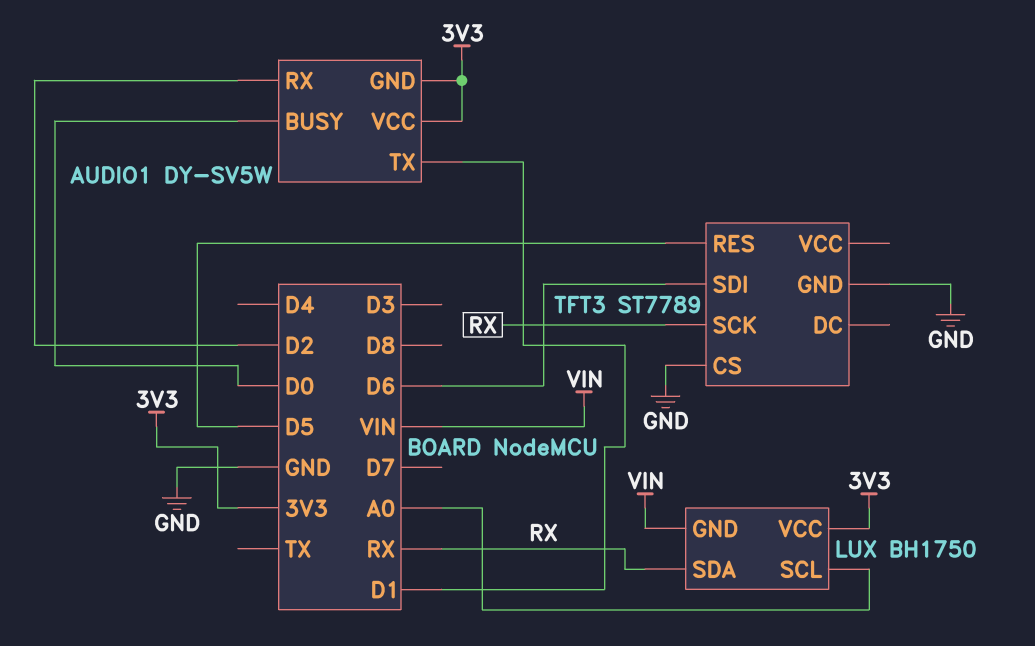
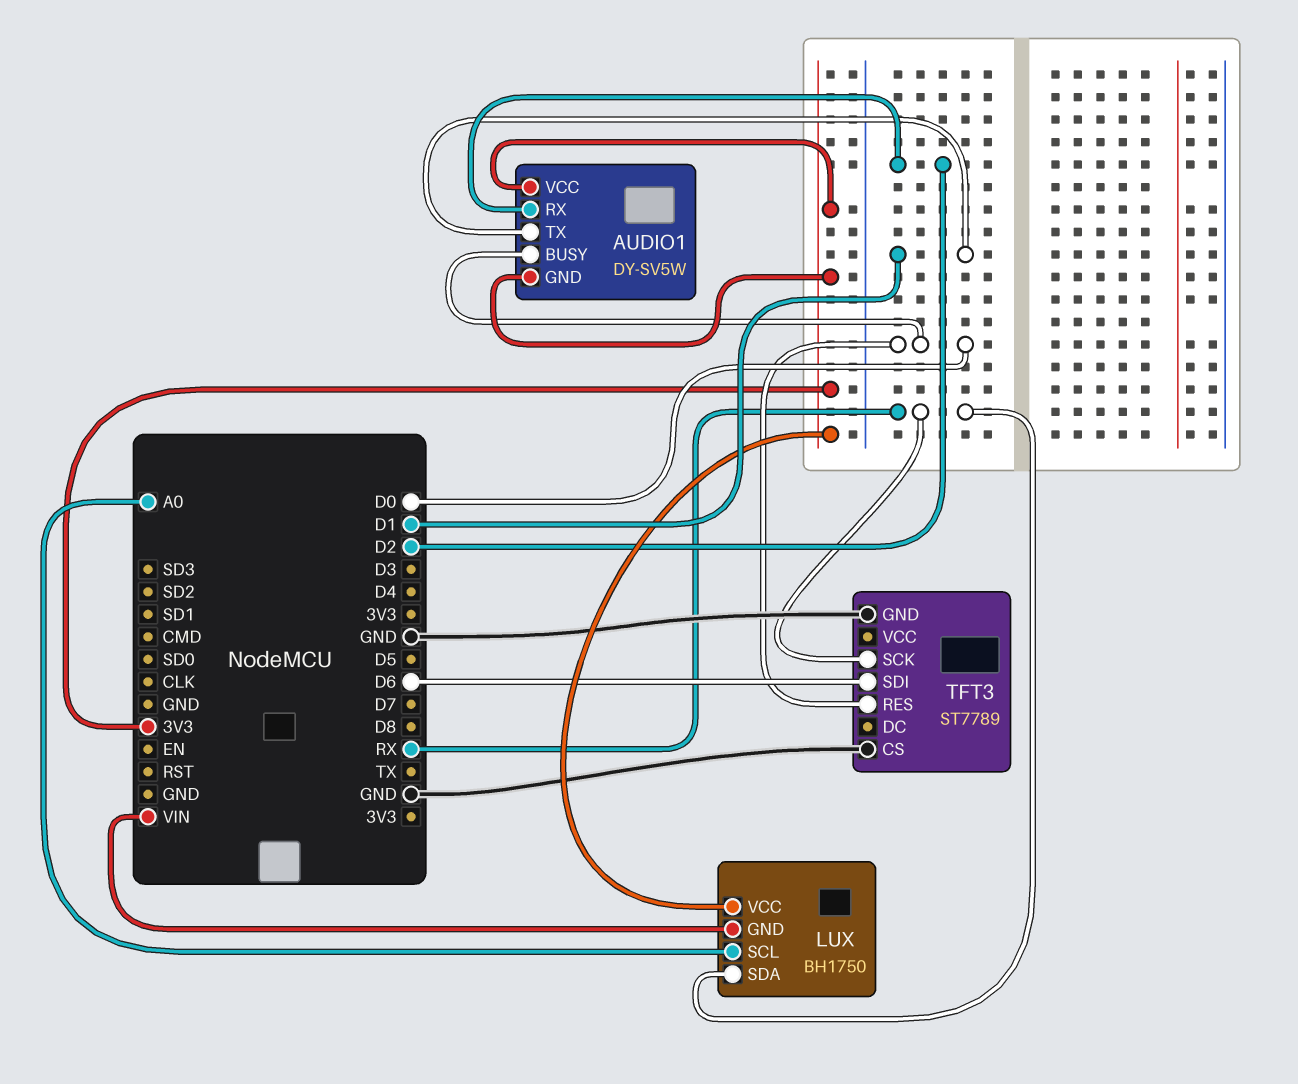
TFT3 pin RES: D5 -> D0

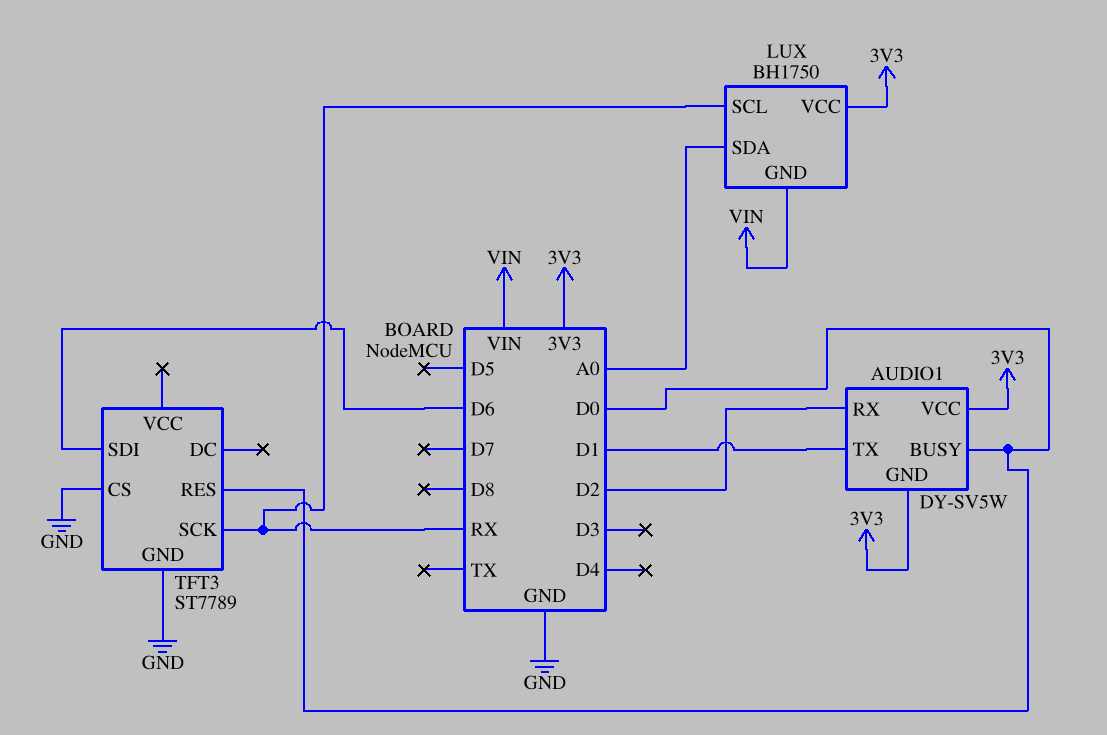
LUX pin SCL: A0 -> RX
LUX pin SDA: RX -> A0

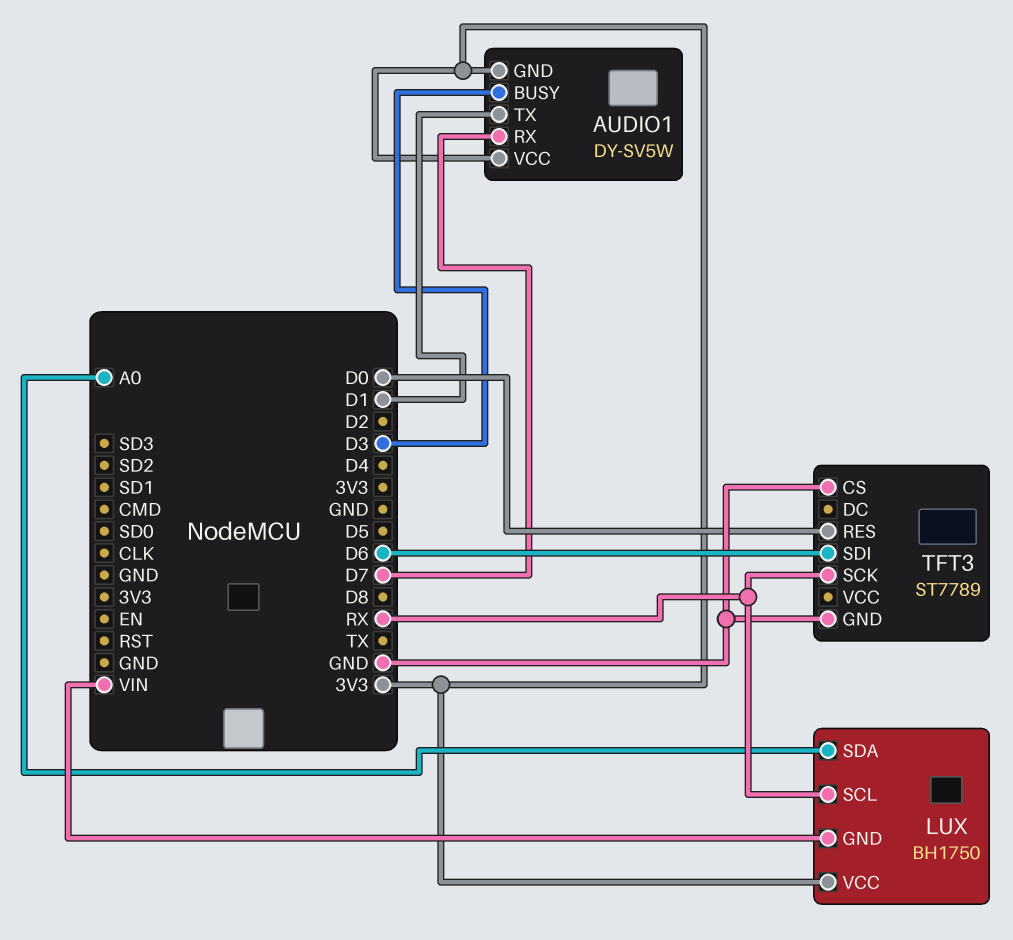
AUDIO1 pin BUSY: D0 -> D3
AUDIO1 pin RX: D2 -> D7

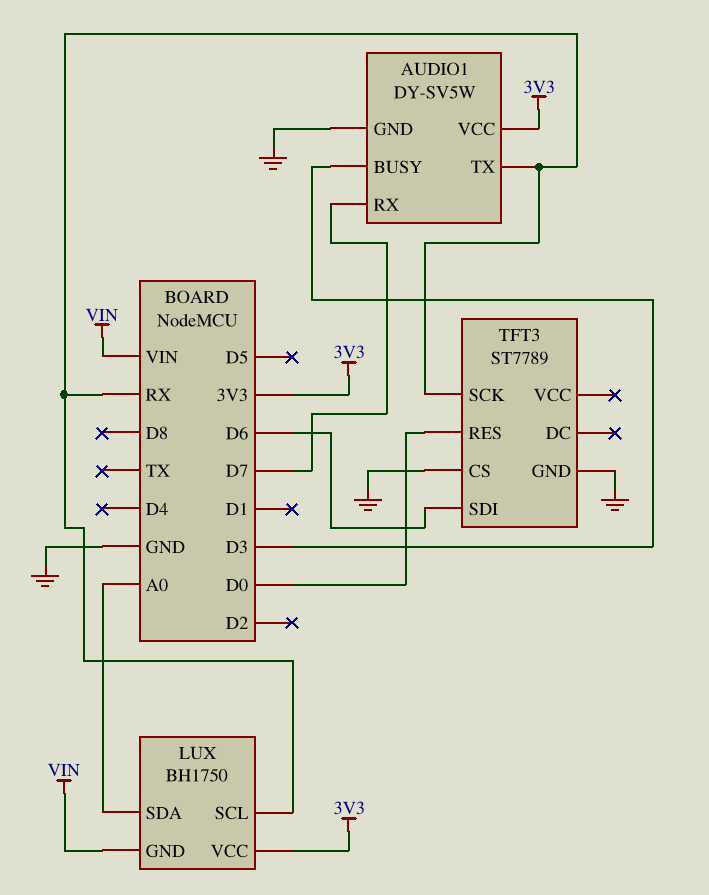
AUDIO1 pin GND: 3V3 -> GND
AUDIO1 pin TX: D1 -> RX

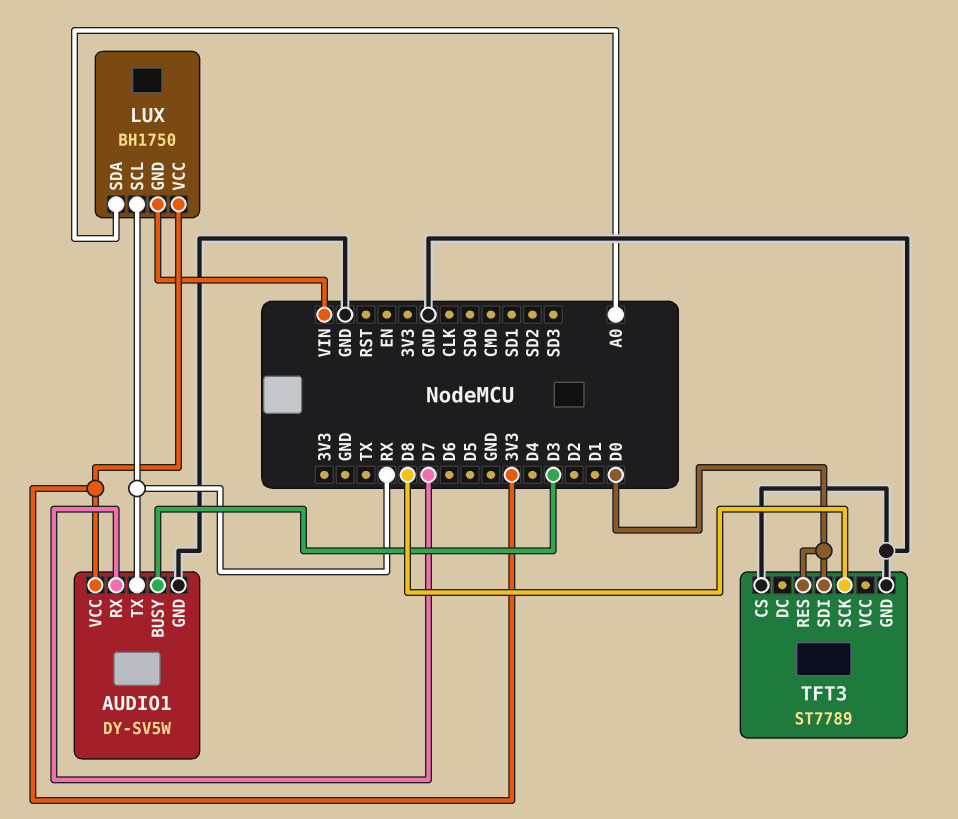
TFT3 pin SCK: RX -> D8
TFT3 pin SDI: D6 -> D0

